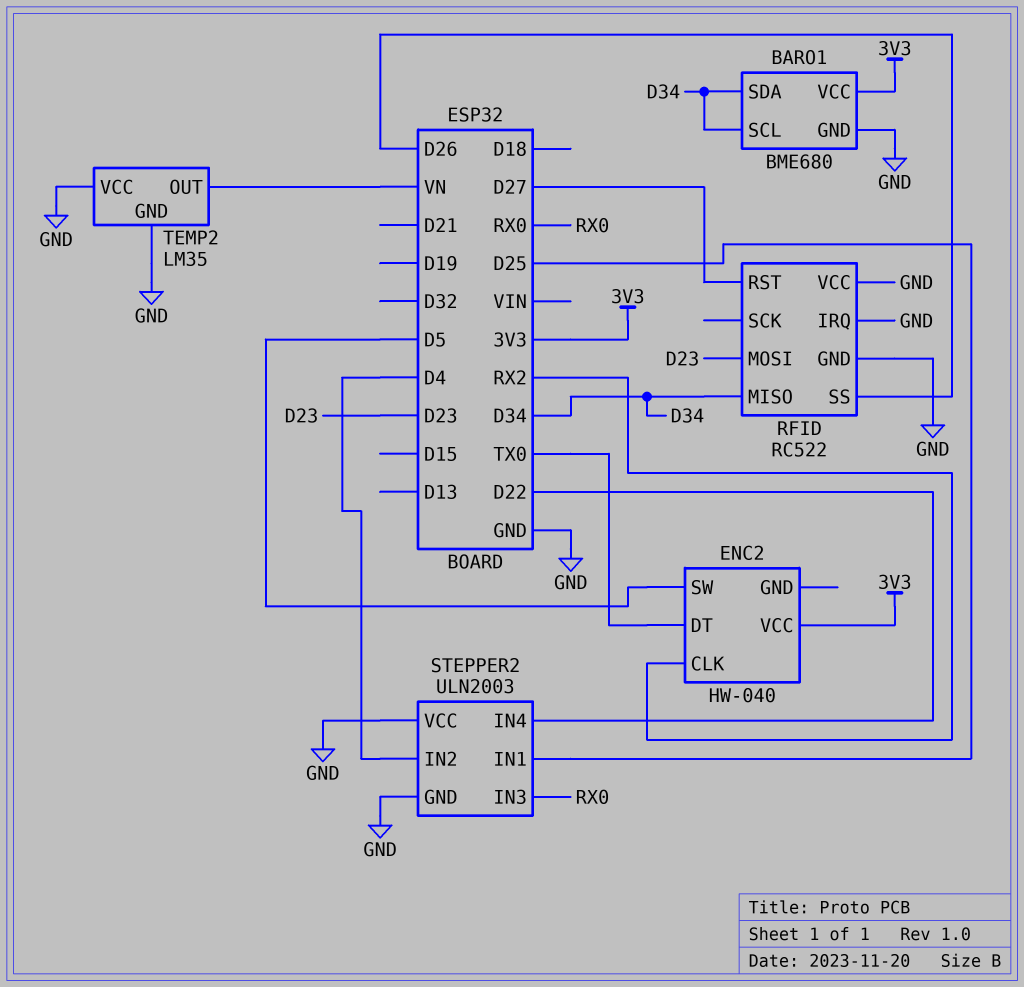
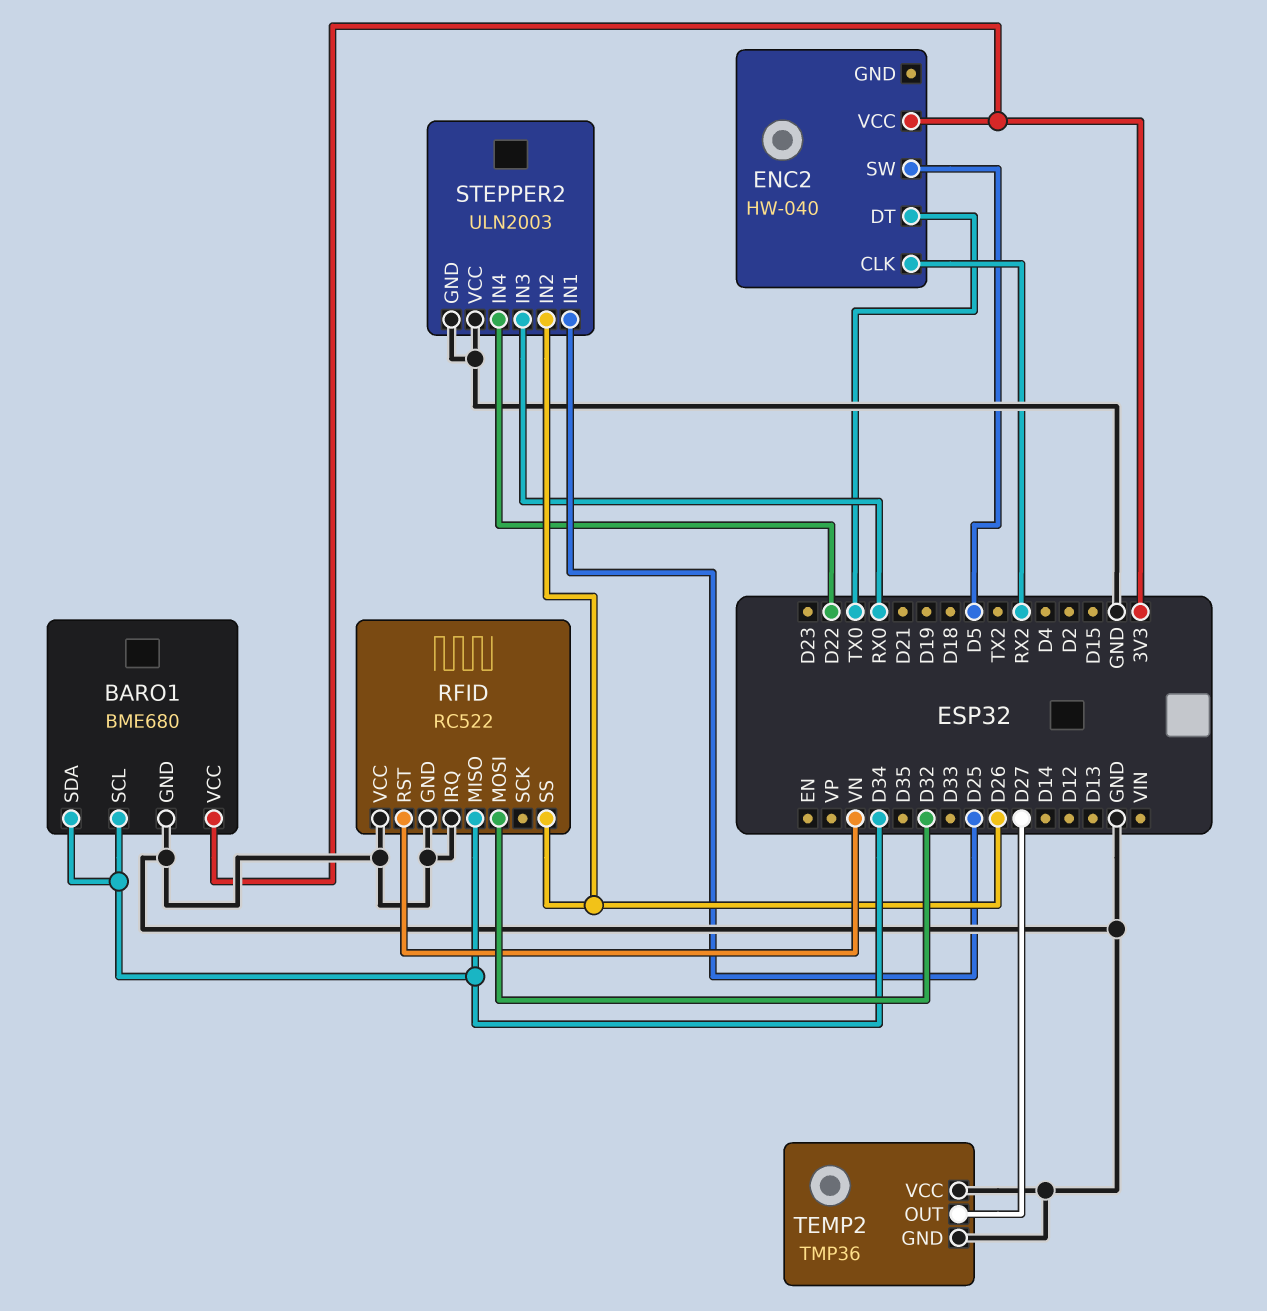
RFID pin MOSI: D23 -> D32
RFID pin RST: D27 -> VN
STEPPER2 pin IN2: D4 -> D26
TEMP2: LM35 -> TMP36
TEMP2 pin OUT: VN -> D27

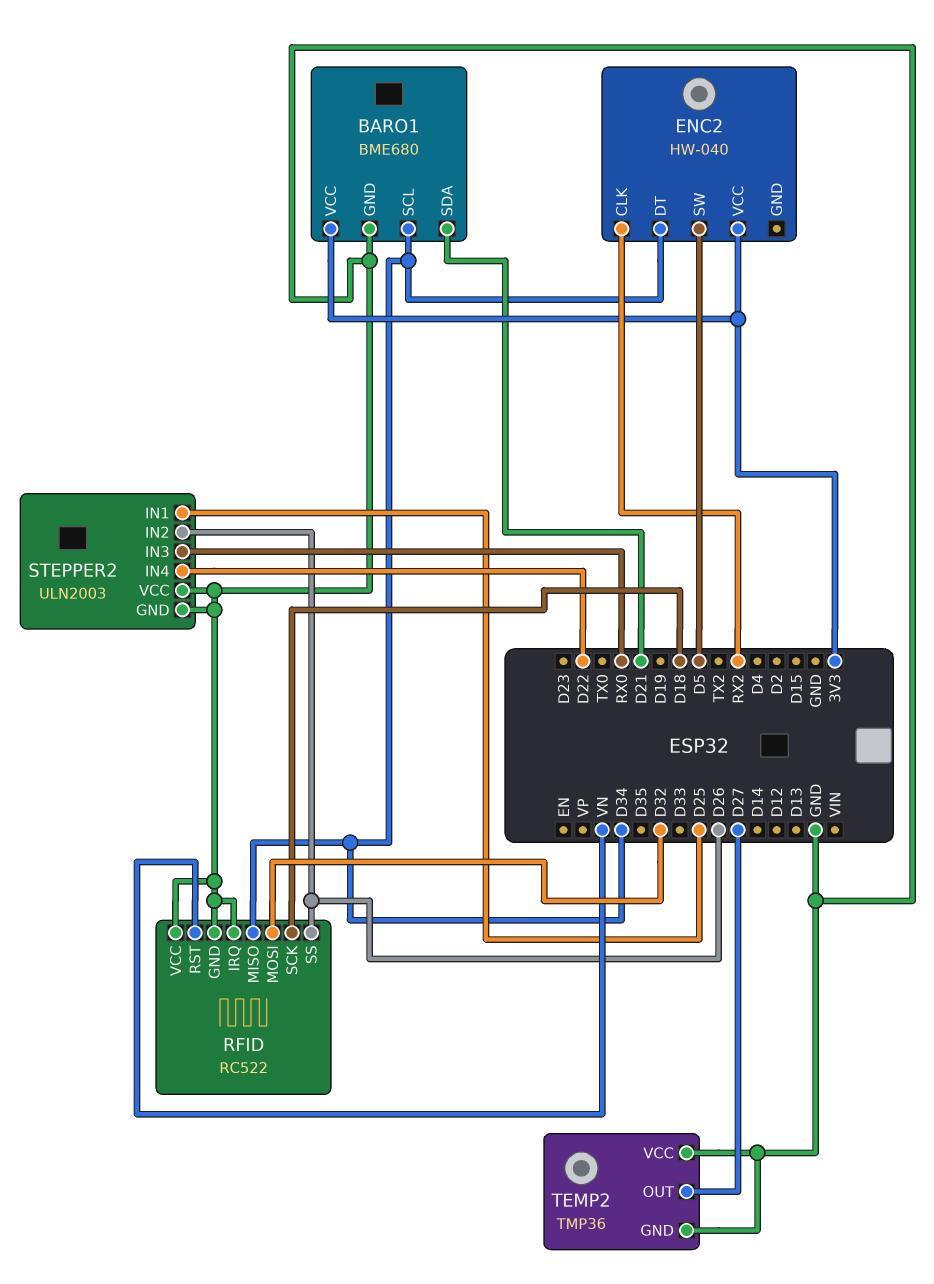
BARO1 pin SDA: D34 -> D21
ENC2 pin DT: TX0 -> D34
RFID pin SCK: none -> D18

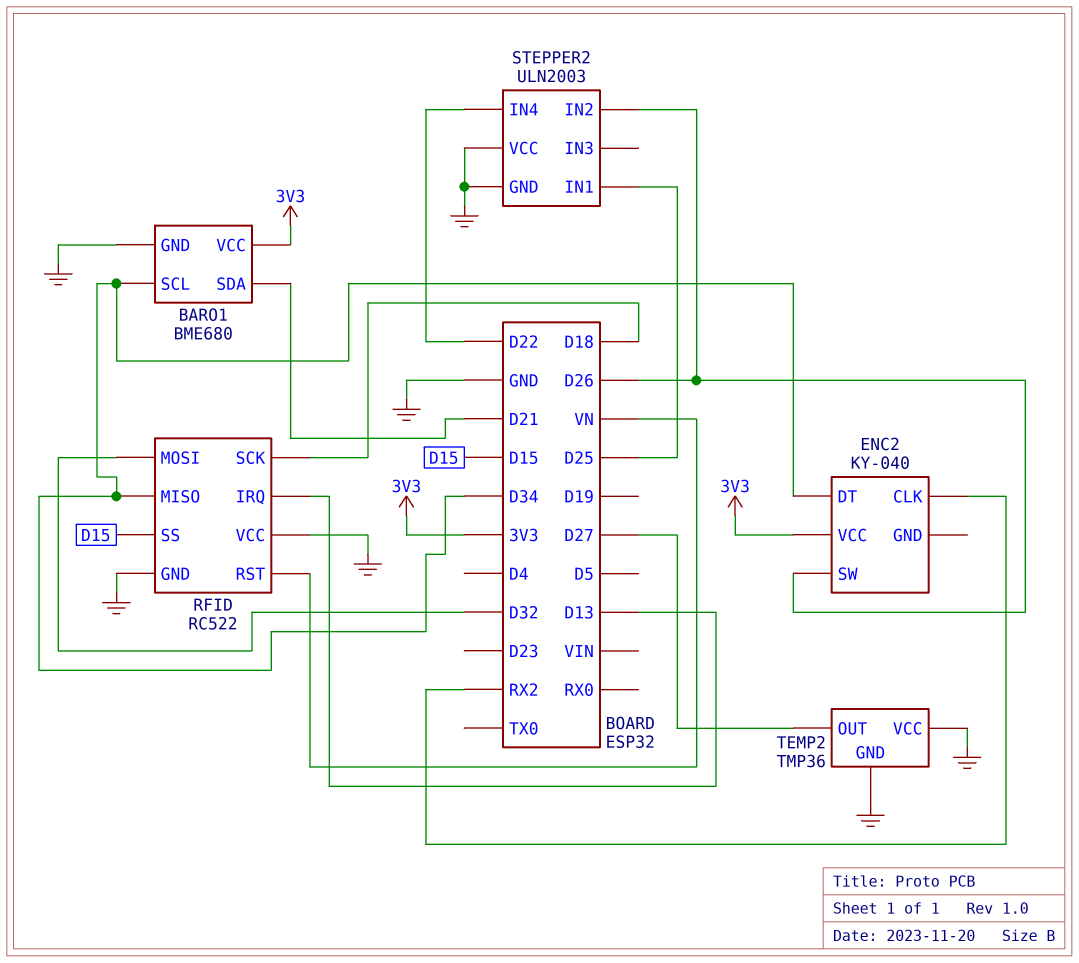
ENC2: HW-040 -> KY-040
ENC2 pin SW: D5 -> D26
RFID pin IRQ: GND -> D13
RFID pin SS: D26 -> D15
STEPPER2 pin IN3: RX0 -> none

